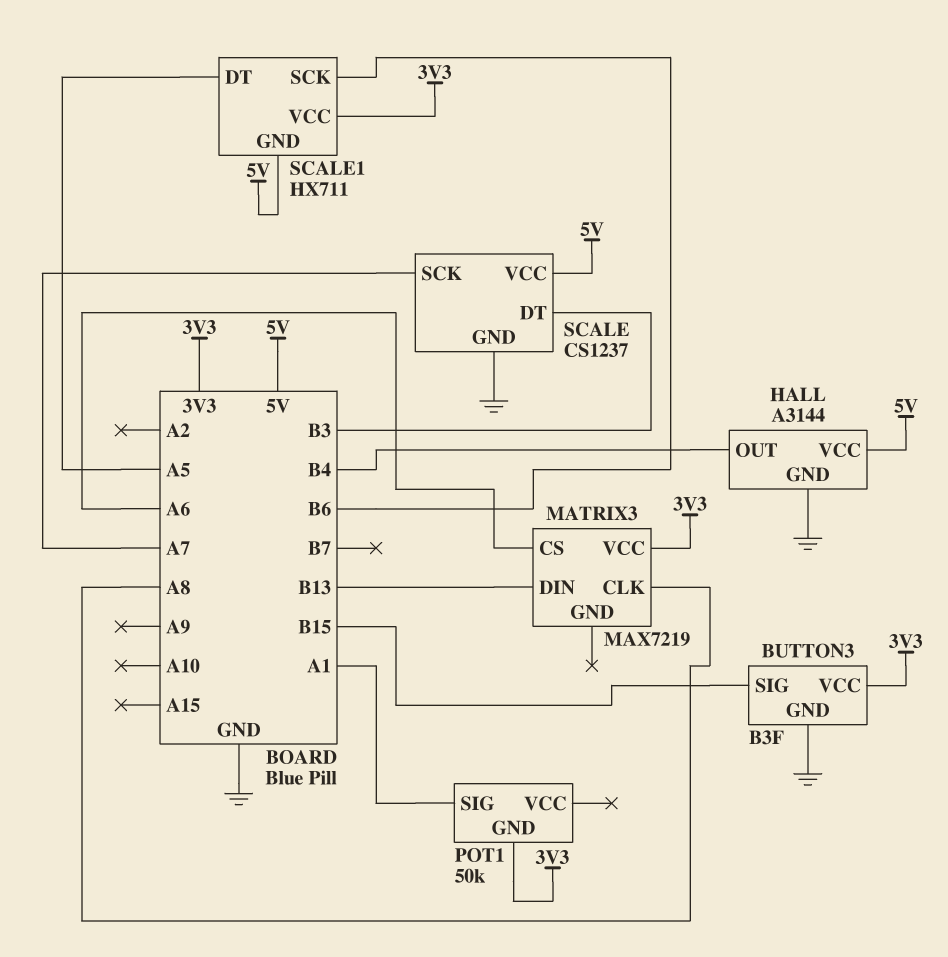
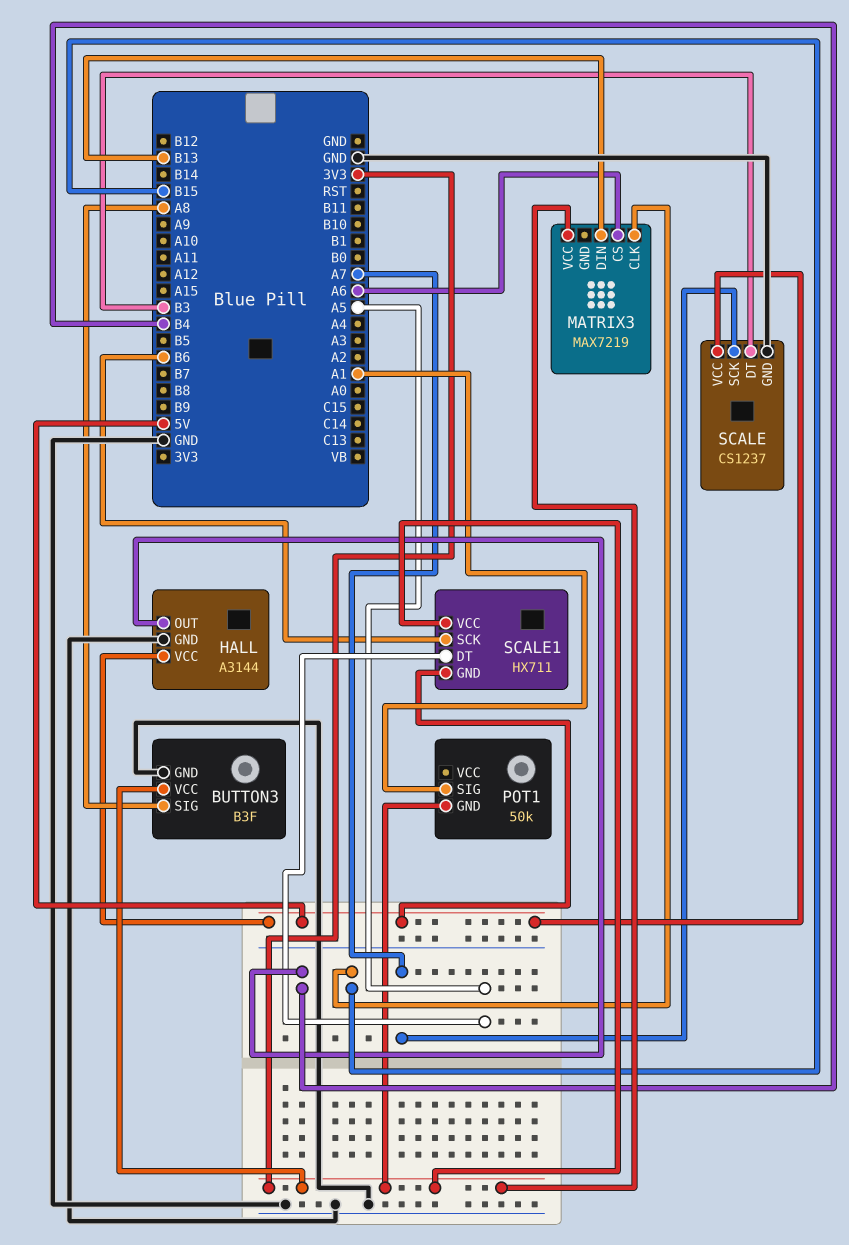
BUTTON3 pin SIG: B15 -> A8
MATRIX3 pin CLK: A8 -> B15

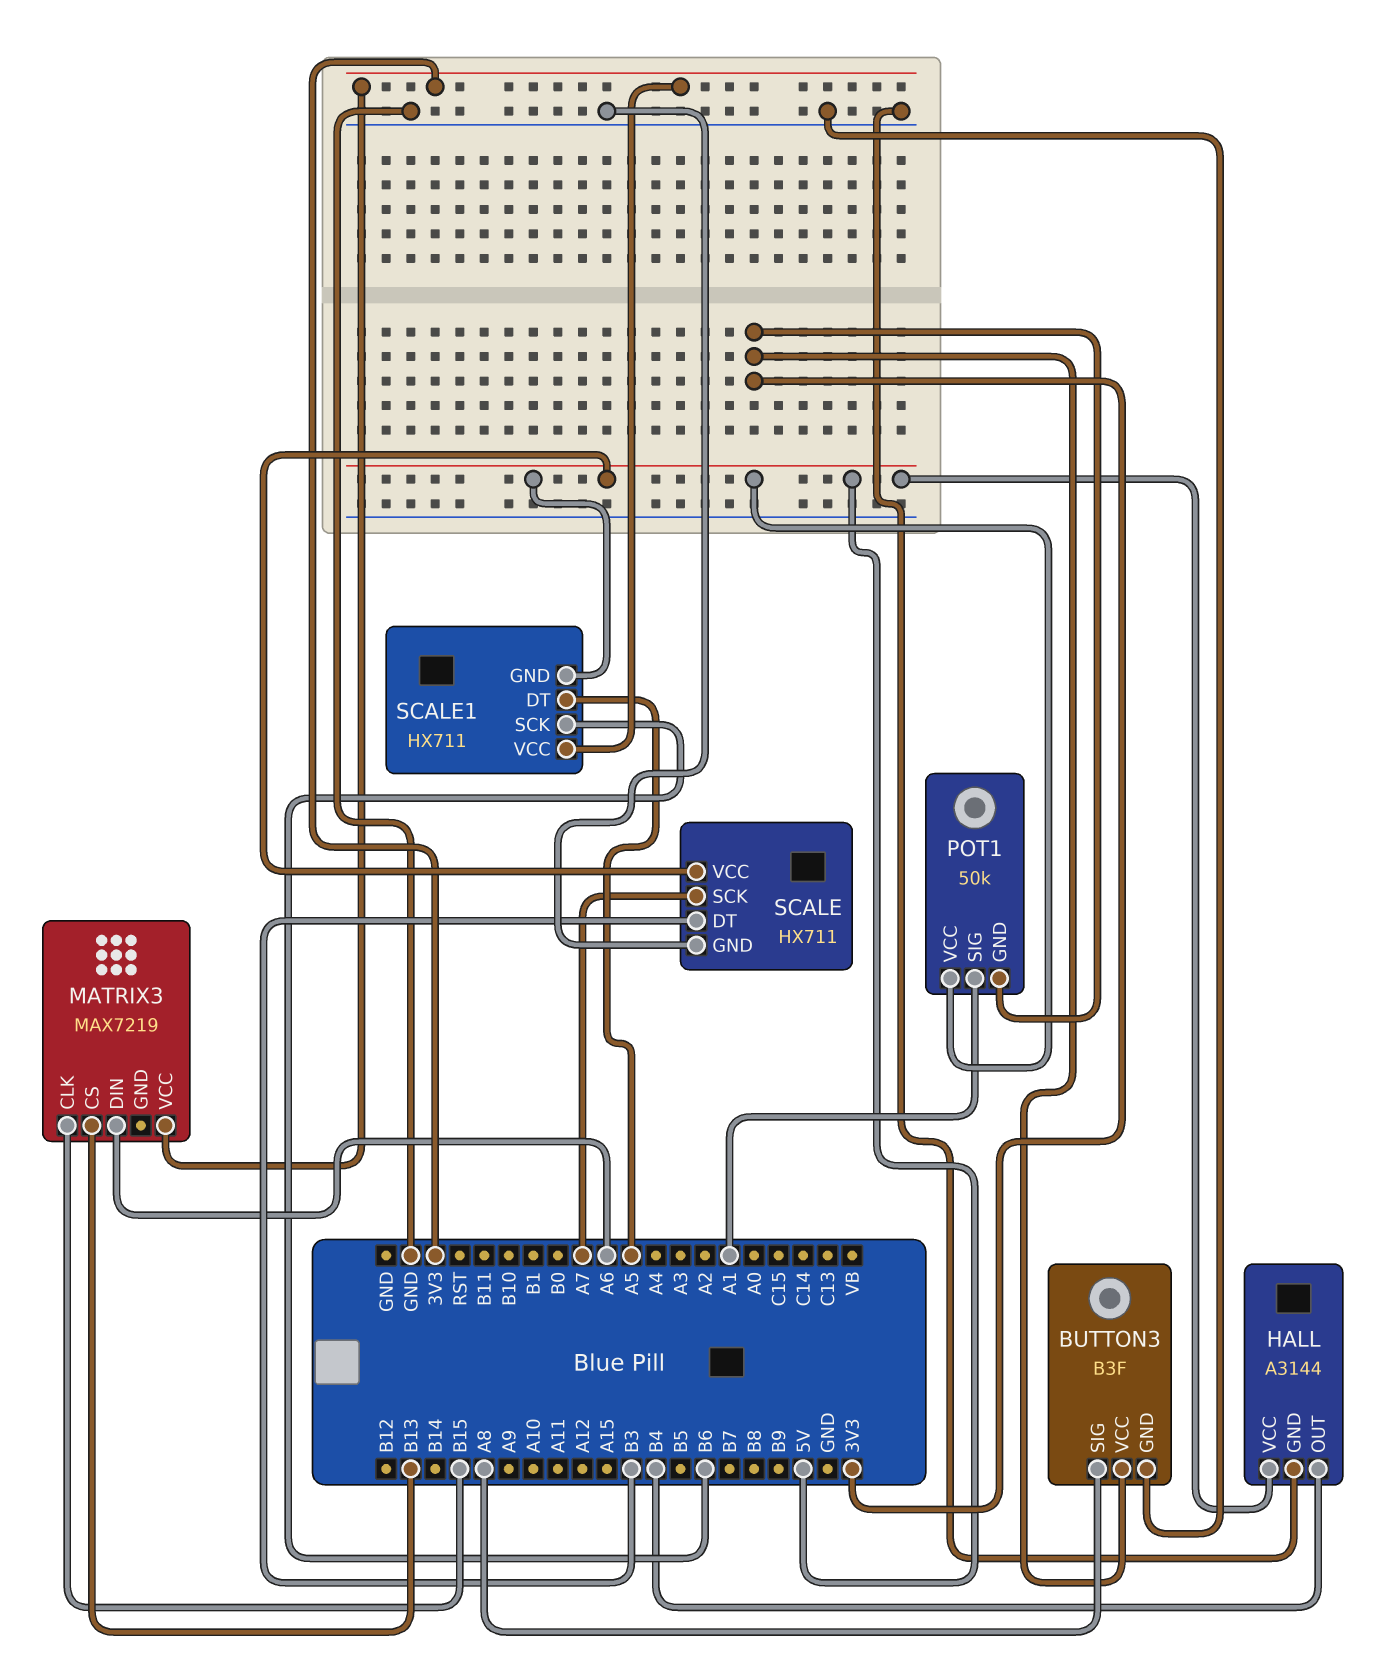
MATRIX3 pin CS: A6 -> B13
MATRIX3 pin DIN: B13 -> A6
POT1 pin VCC: none -> 5V
SCALE: CS1237 -> HX711

